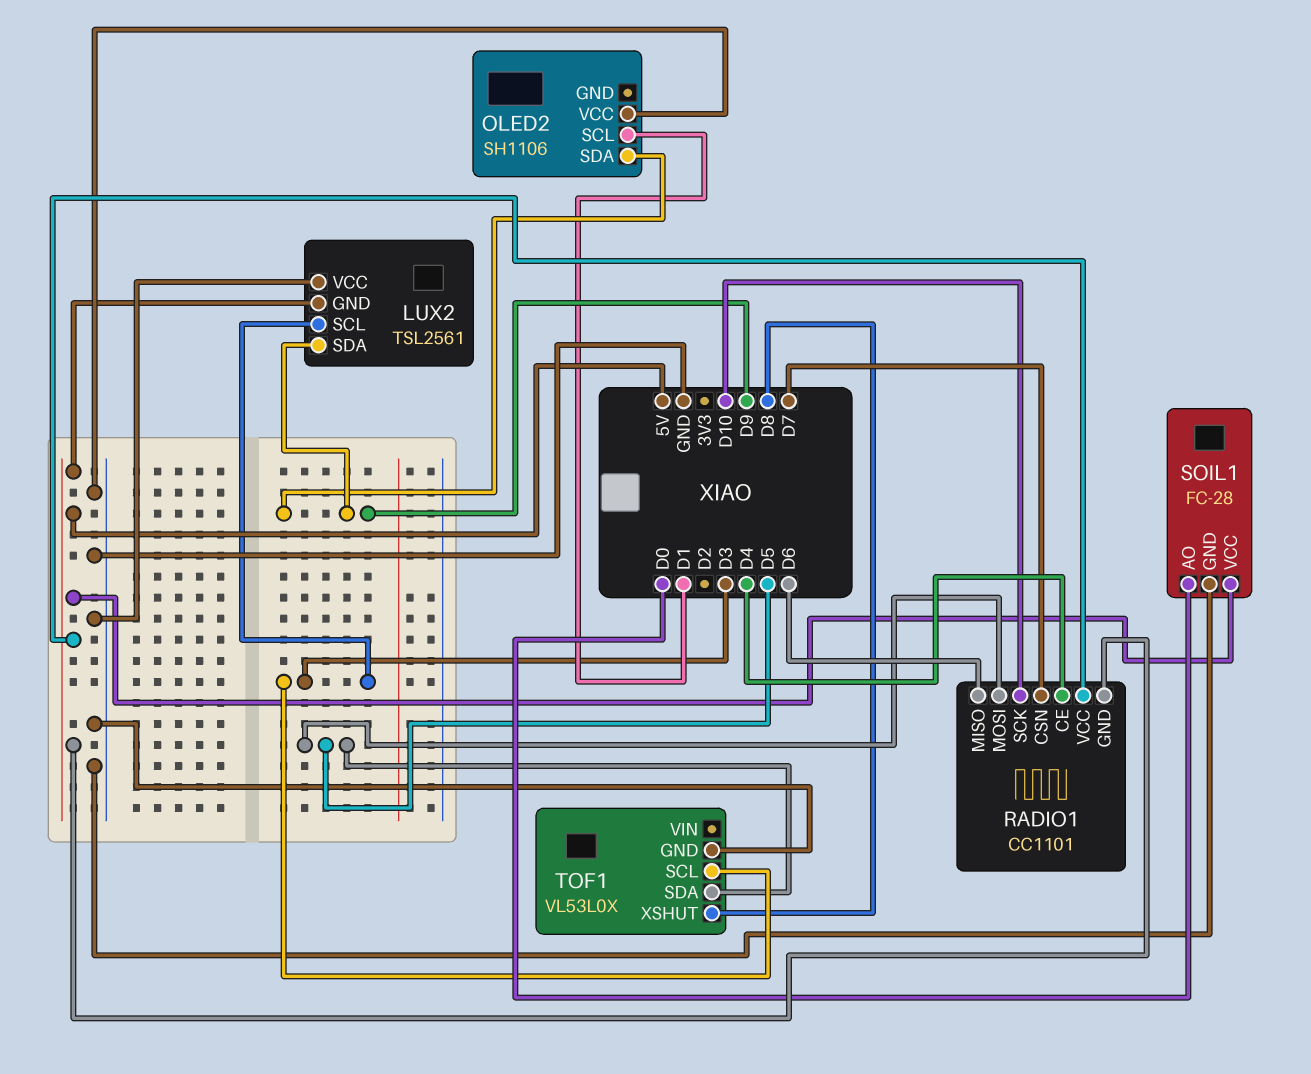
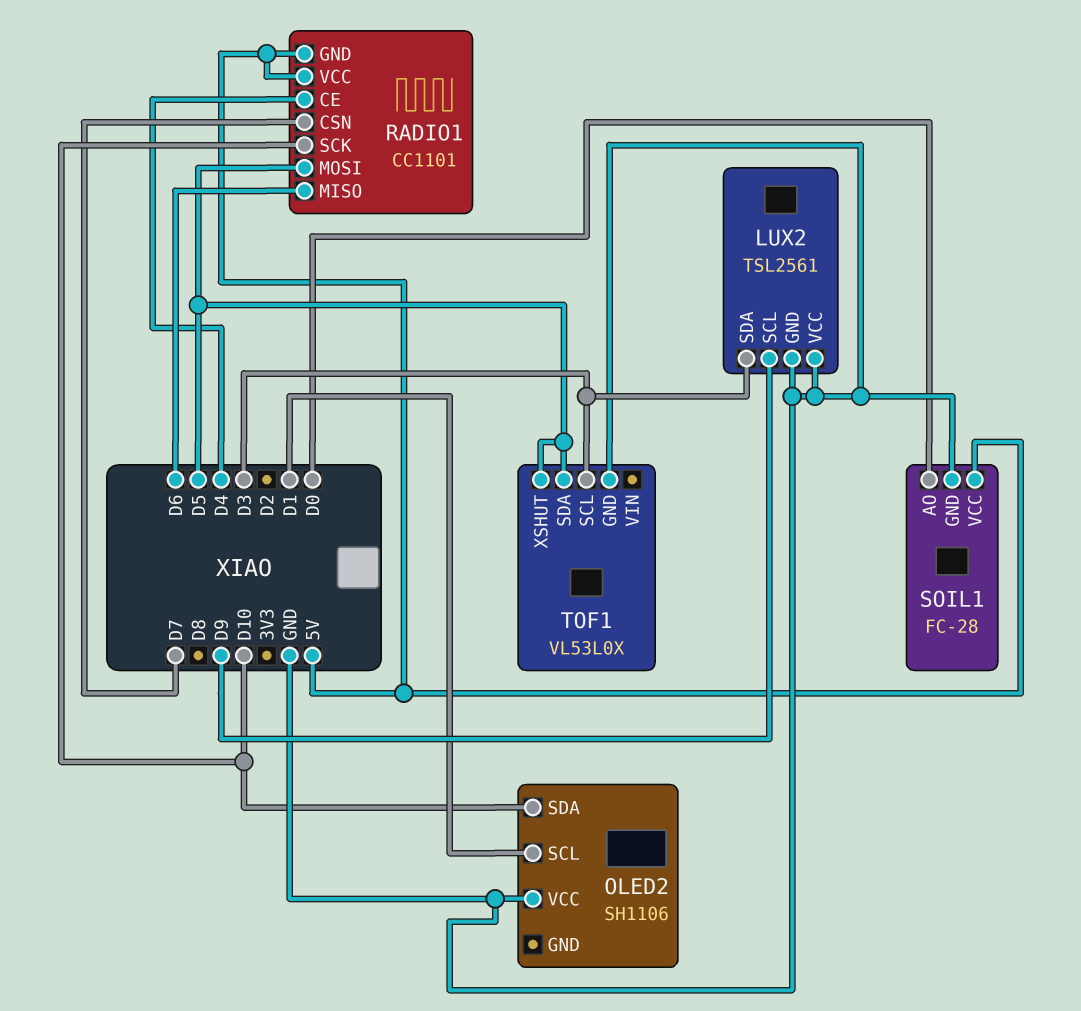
LUX2 pin GND: 5V -> GND
LUX2 pin SCL: D3 -> D9
LUX2 pin SDA: D9 -> D3
OLED2 pin SDA: D9 -> D10
TOF1 pin XSHUT: D8 -> D5

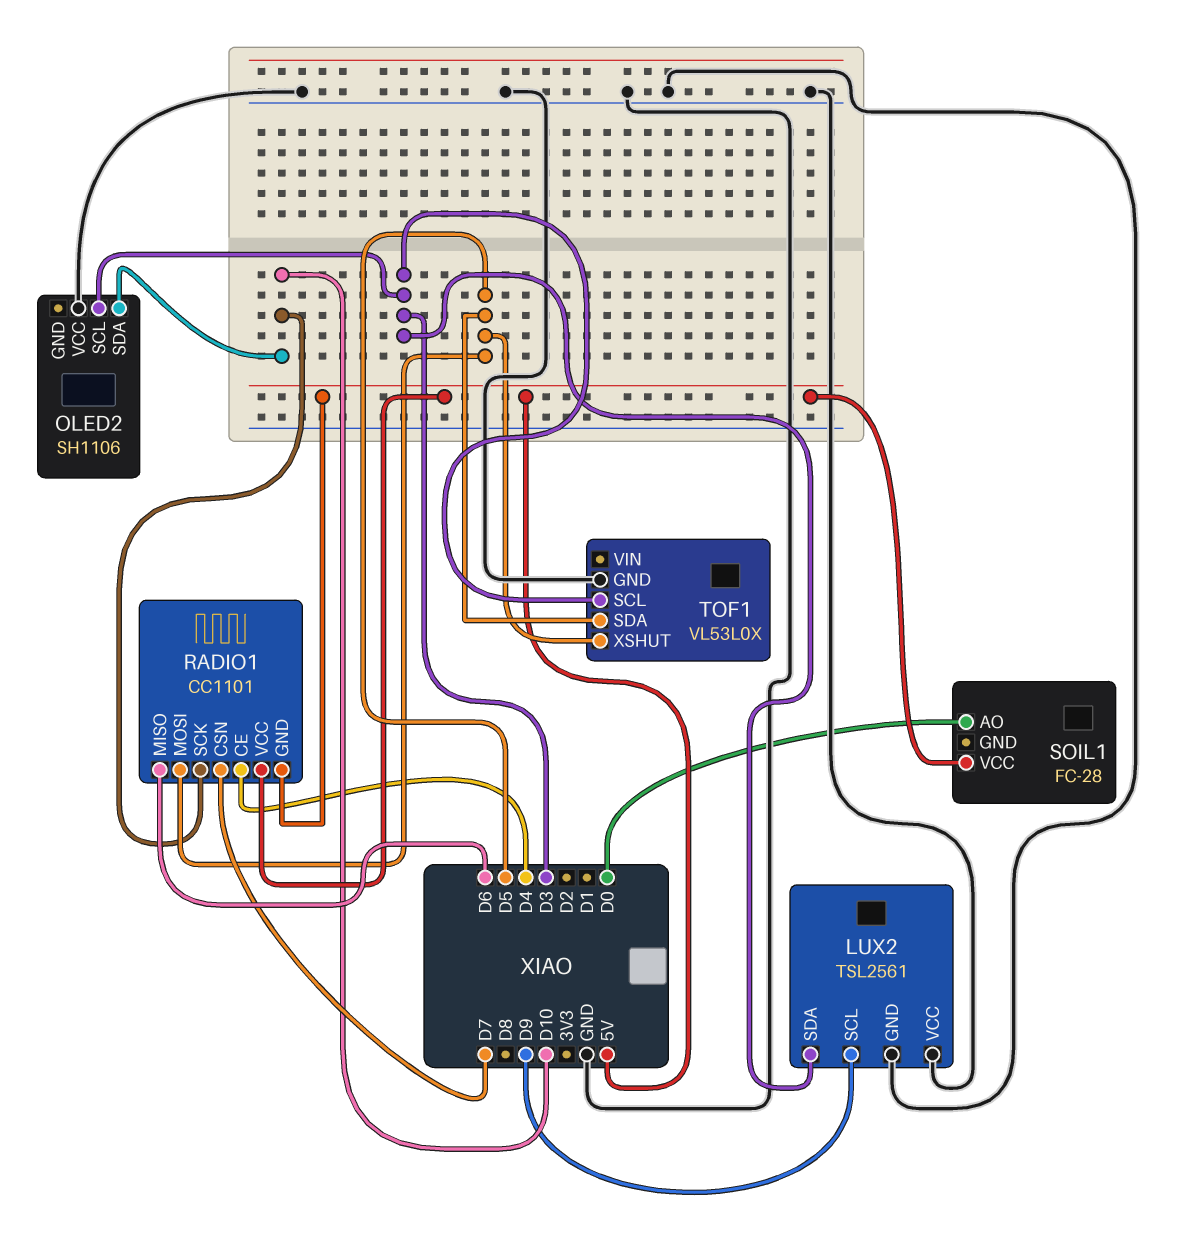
OLED2 pin SCL: D1 -> D3
SOIL1 pin GND: GND -> none

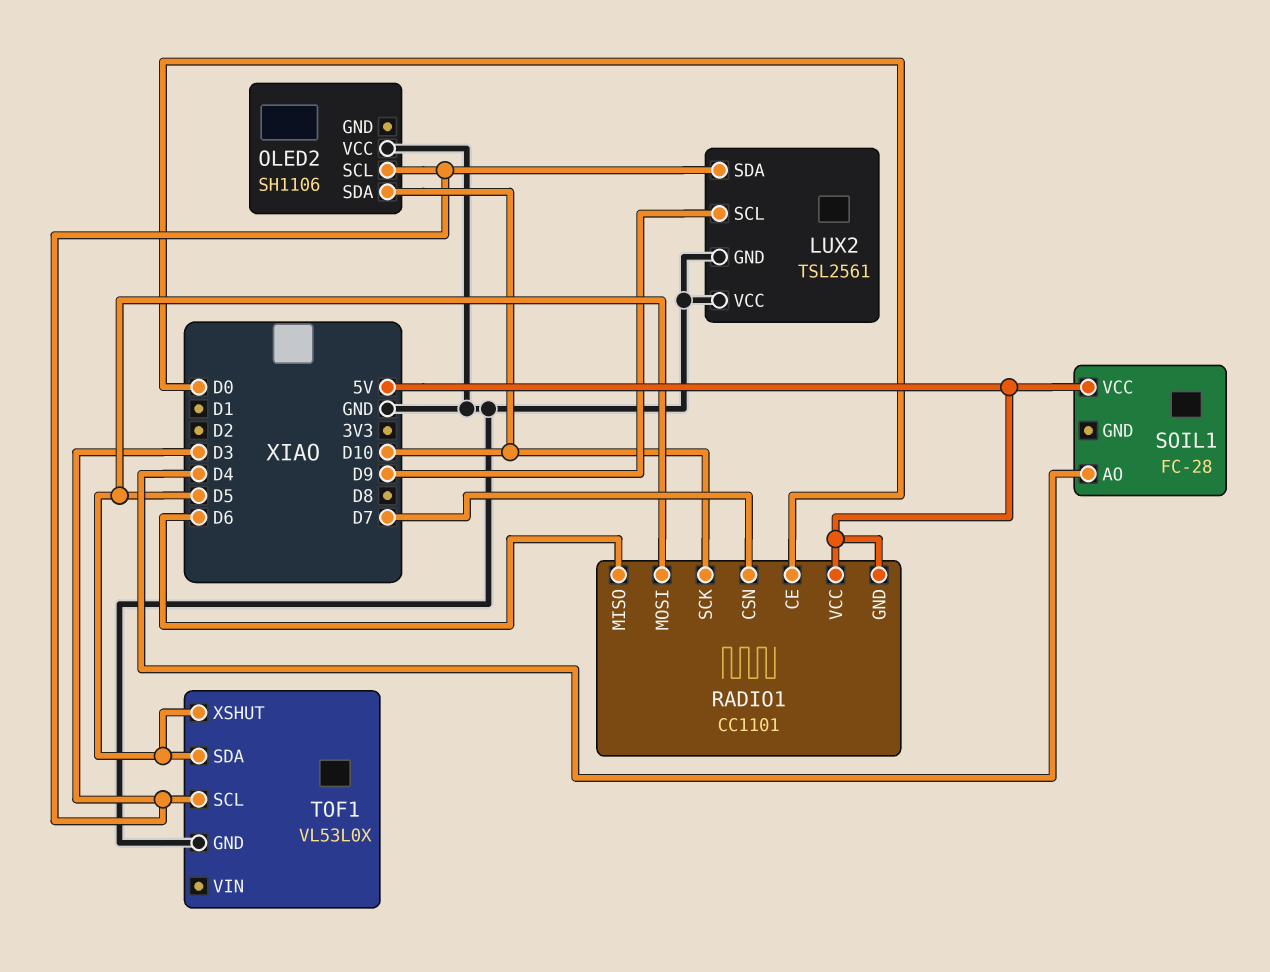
RADIO1 pin CE: D4 -> D0
SOIL1 pin AO: D0 -> D4

